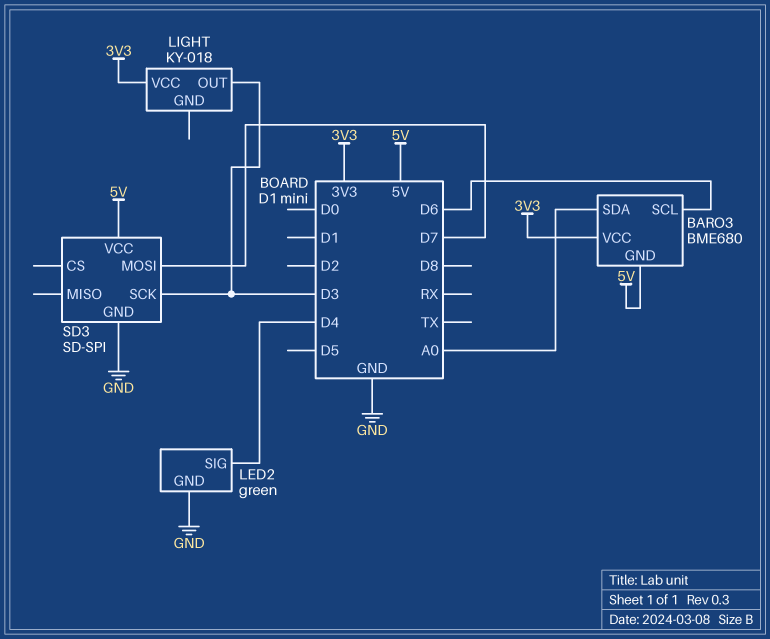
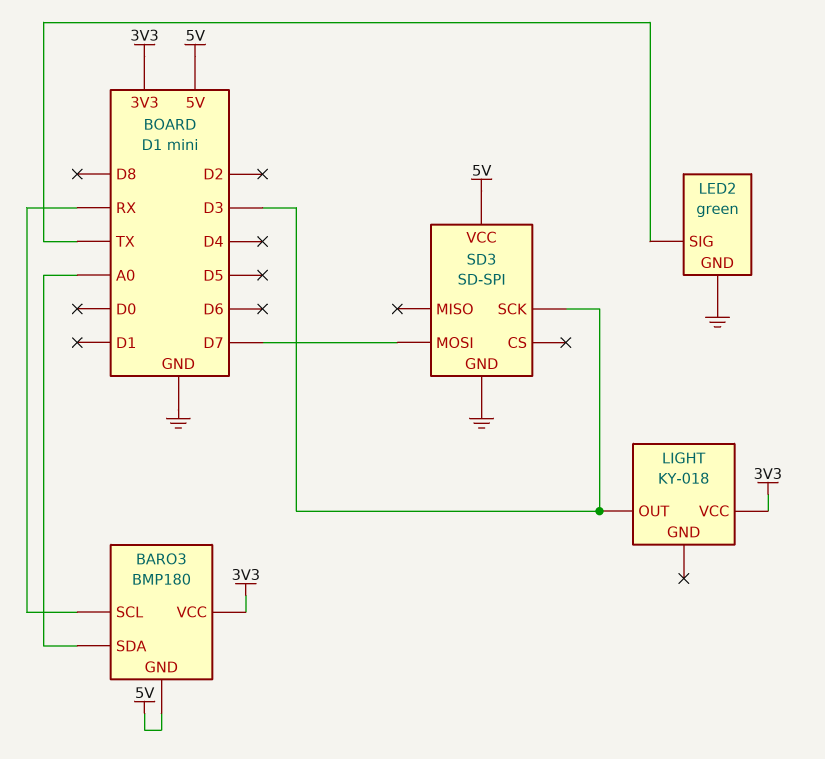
BARO3: BME680 -> BMP180
BARO3 pin SCL: D6 -> RX
LED2 pin SIG: D4 -> TX

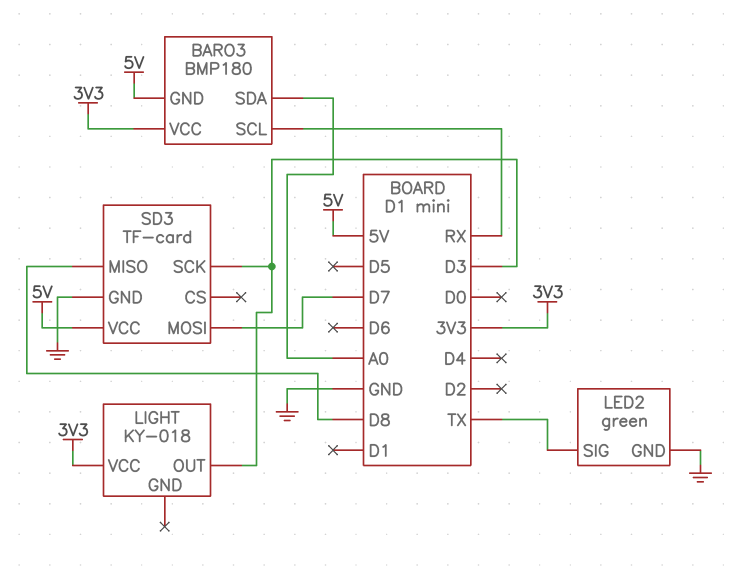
SD3: SD-SPI -> TF-card
SD3 pin MISO: none -> D8

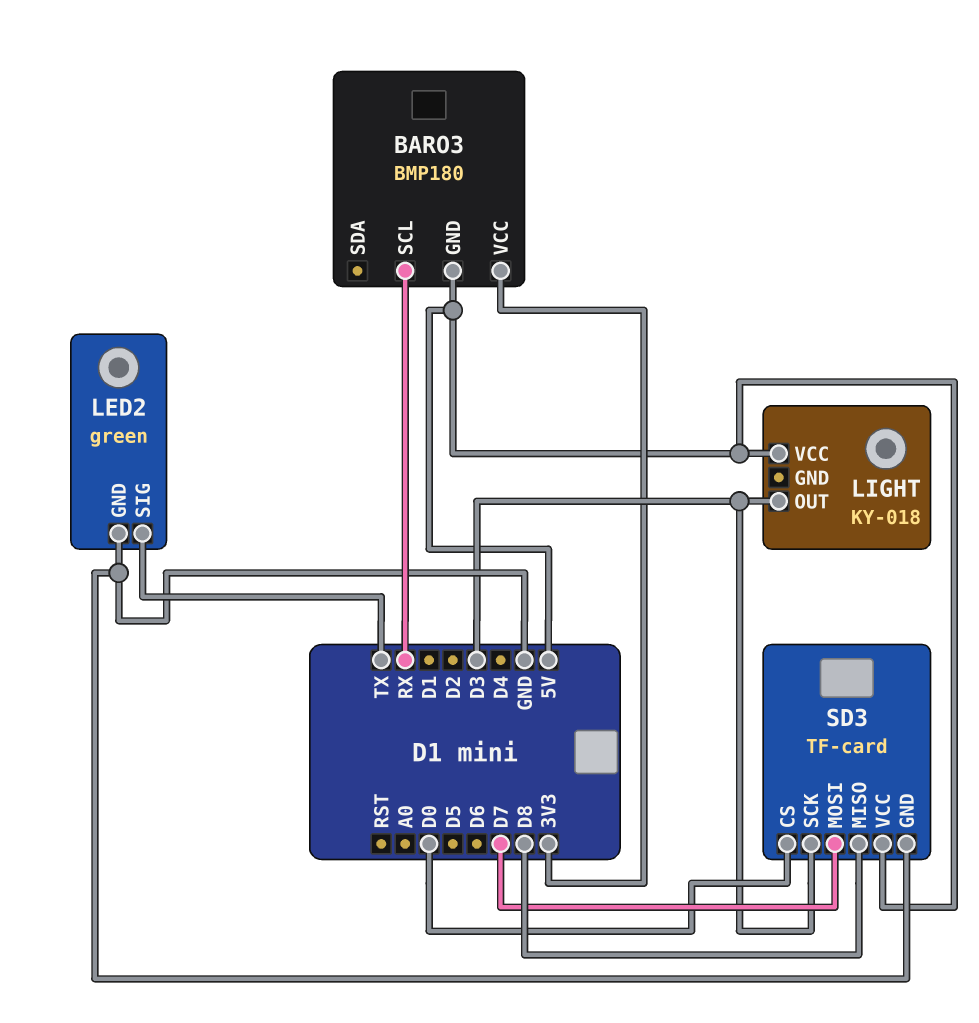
BARO3 pin SDA: A0 -> none
LIGHT pin VCC: 3V3 -> 5V
SD3 pin CS: none -> D0

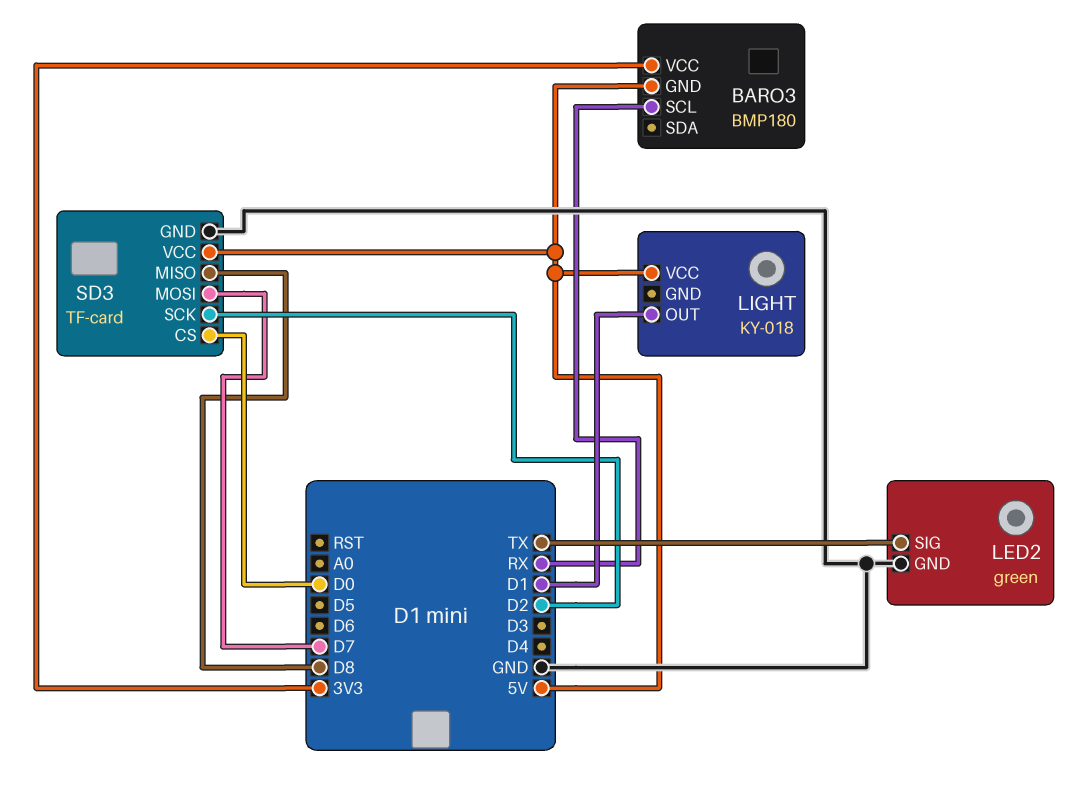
LIGHT pin OUT: D3 -> D1
SD3 pin SCK: D3 -> D2

